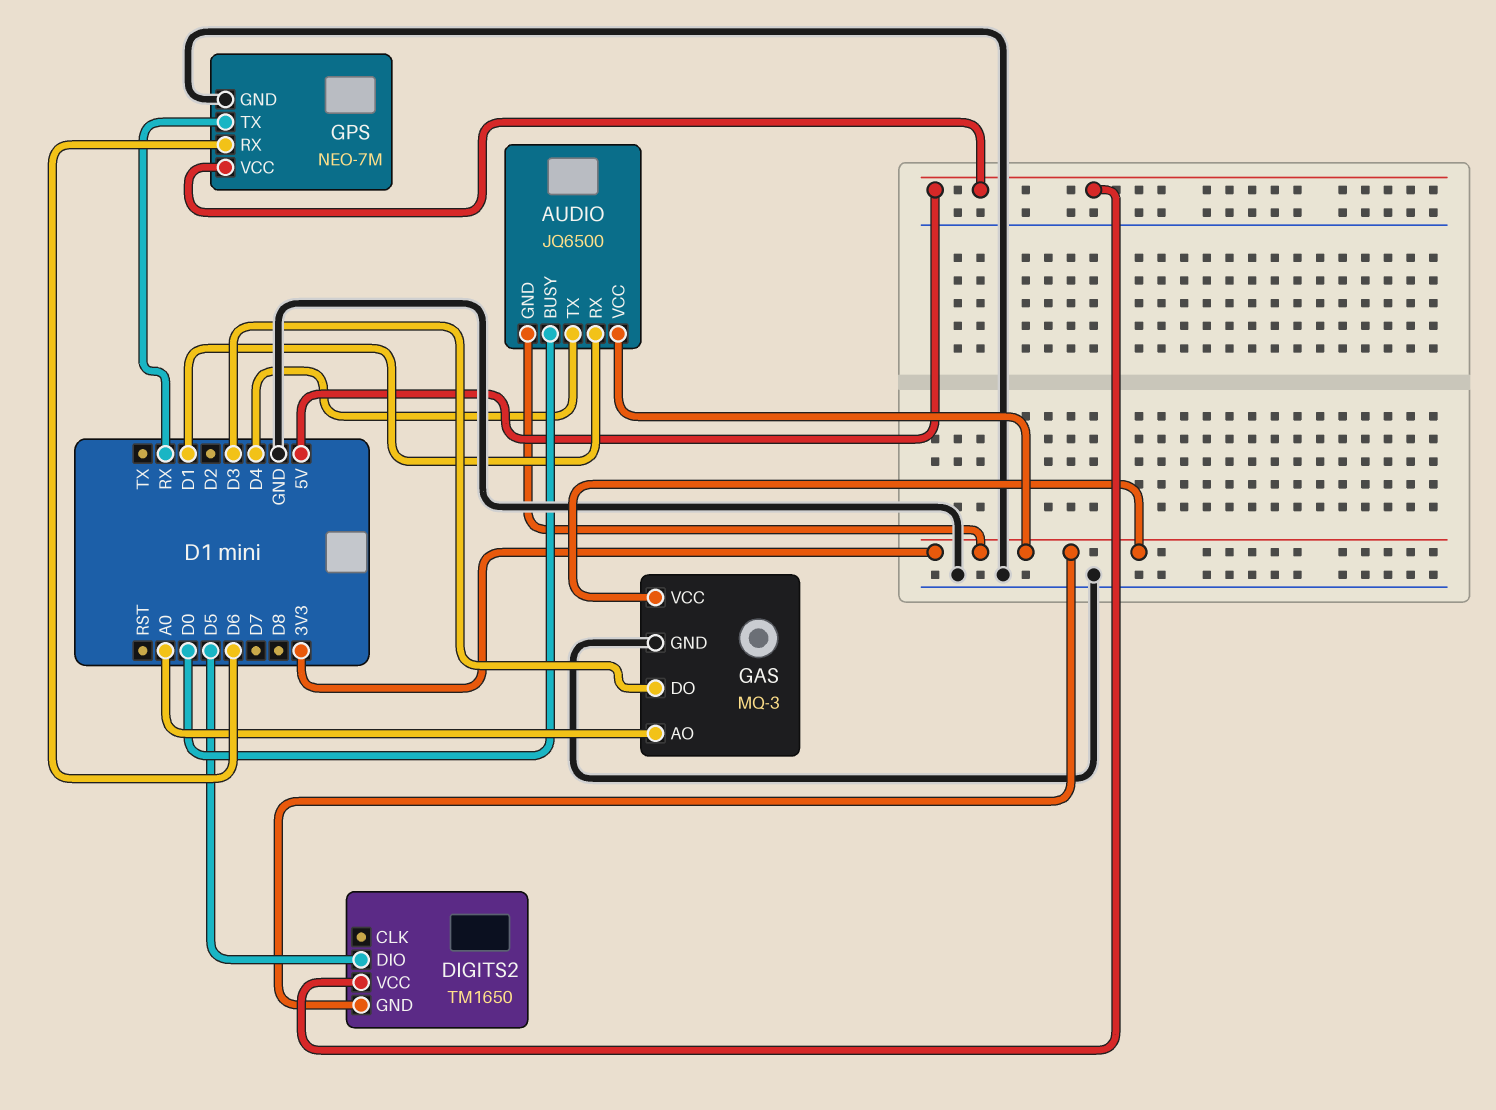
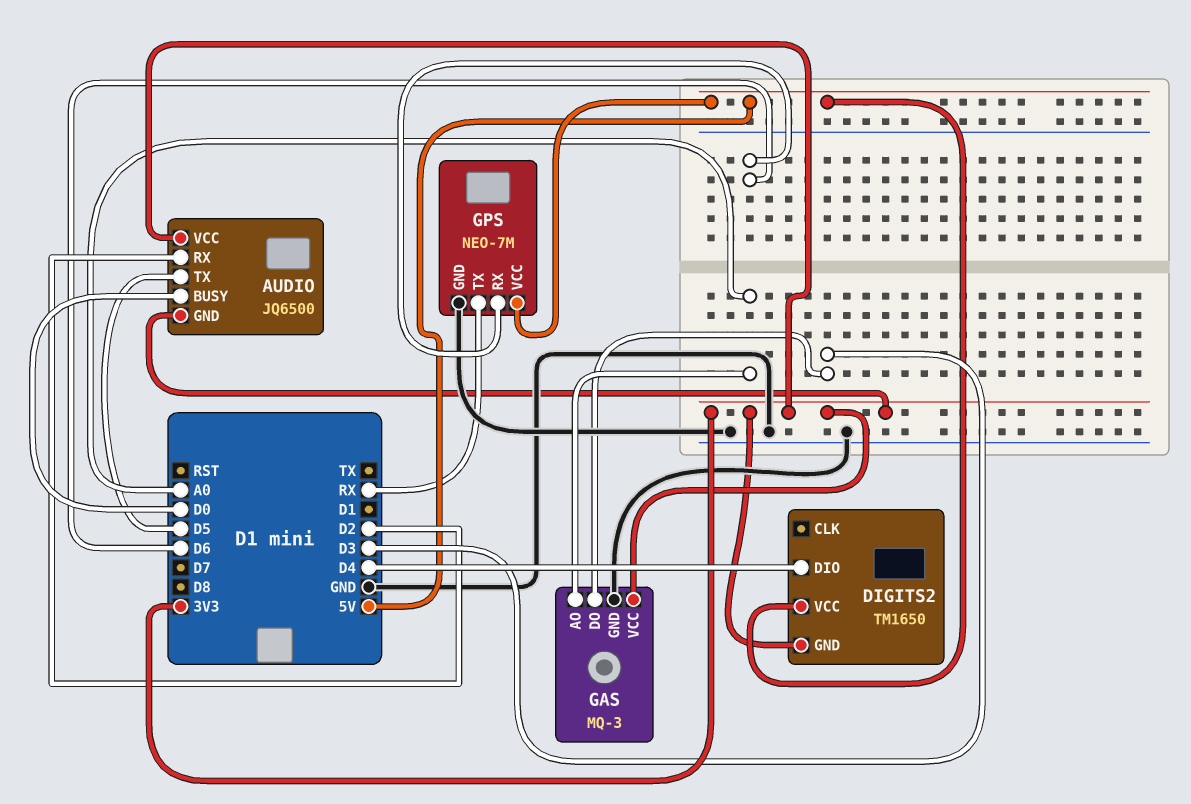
AUDIO pin RX: D1 -> D2
AUDIO pin TX: D4 -> D5
DIGITS2 pin DIO: D5 -> D4

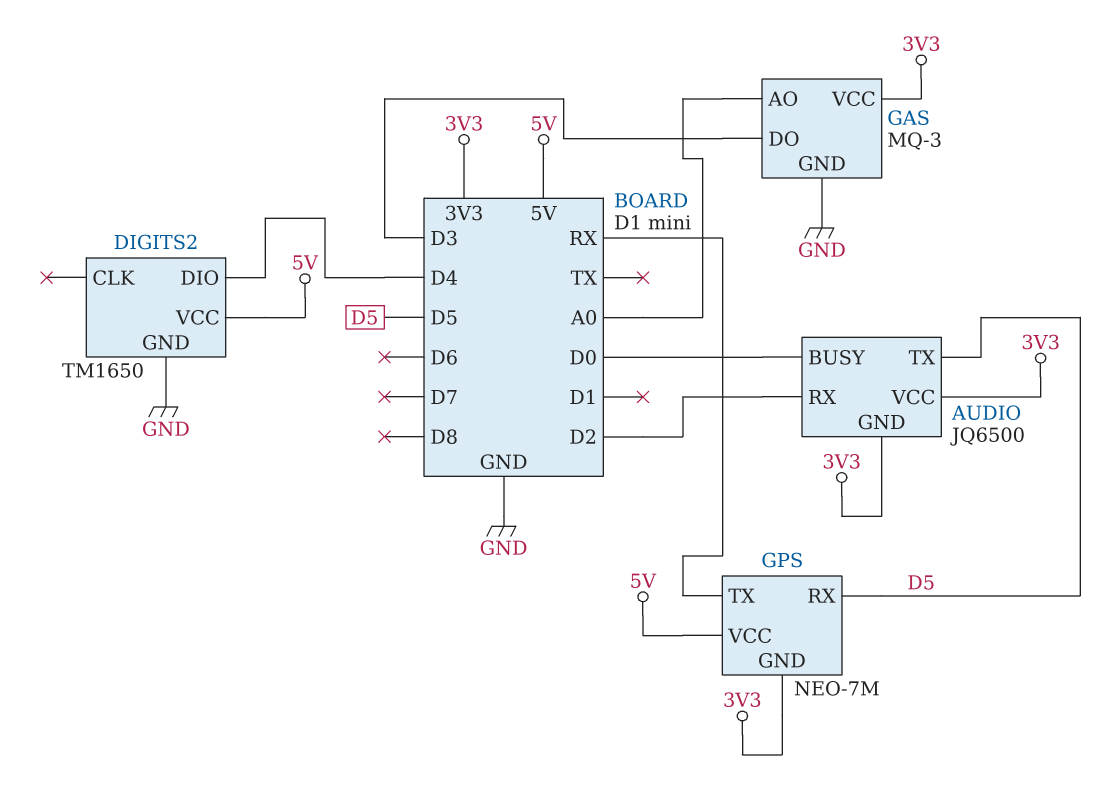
DIGITS2 pin GND: 3V3 -> GND
GPS pin GND: GND -> 3V3
GPS pin RX: D6 -> D5

